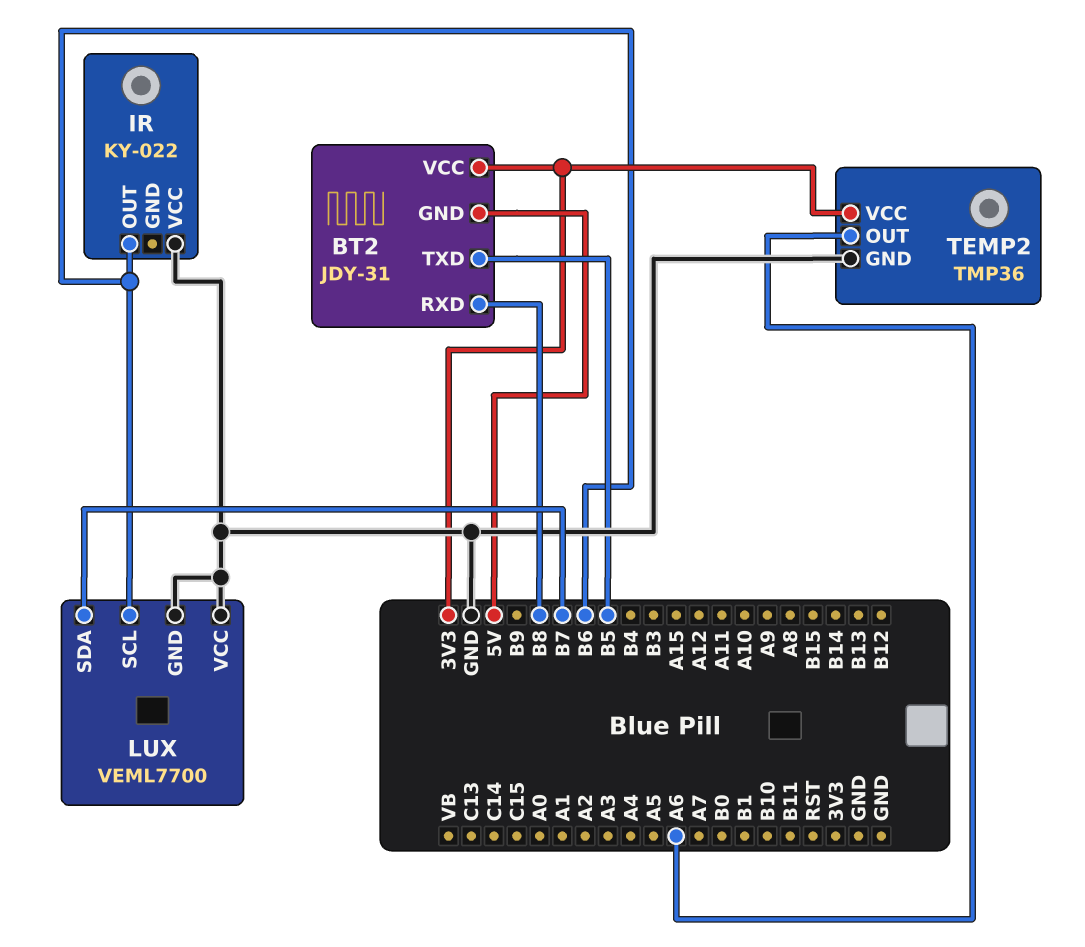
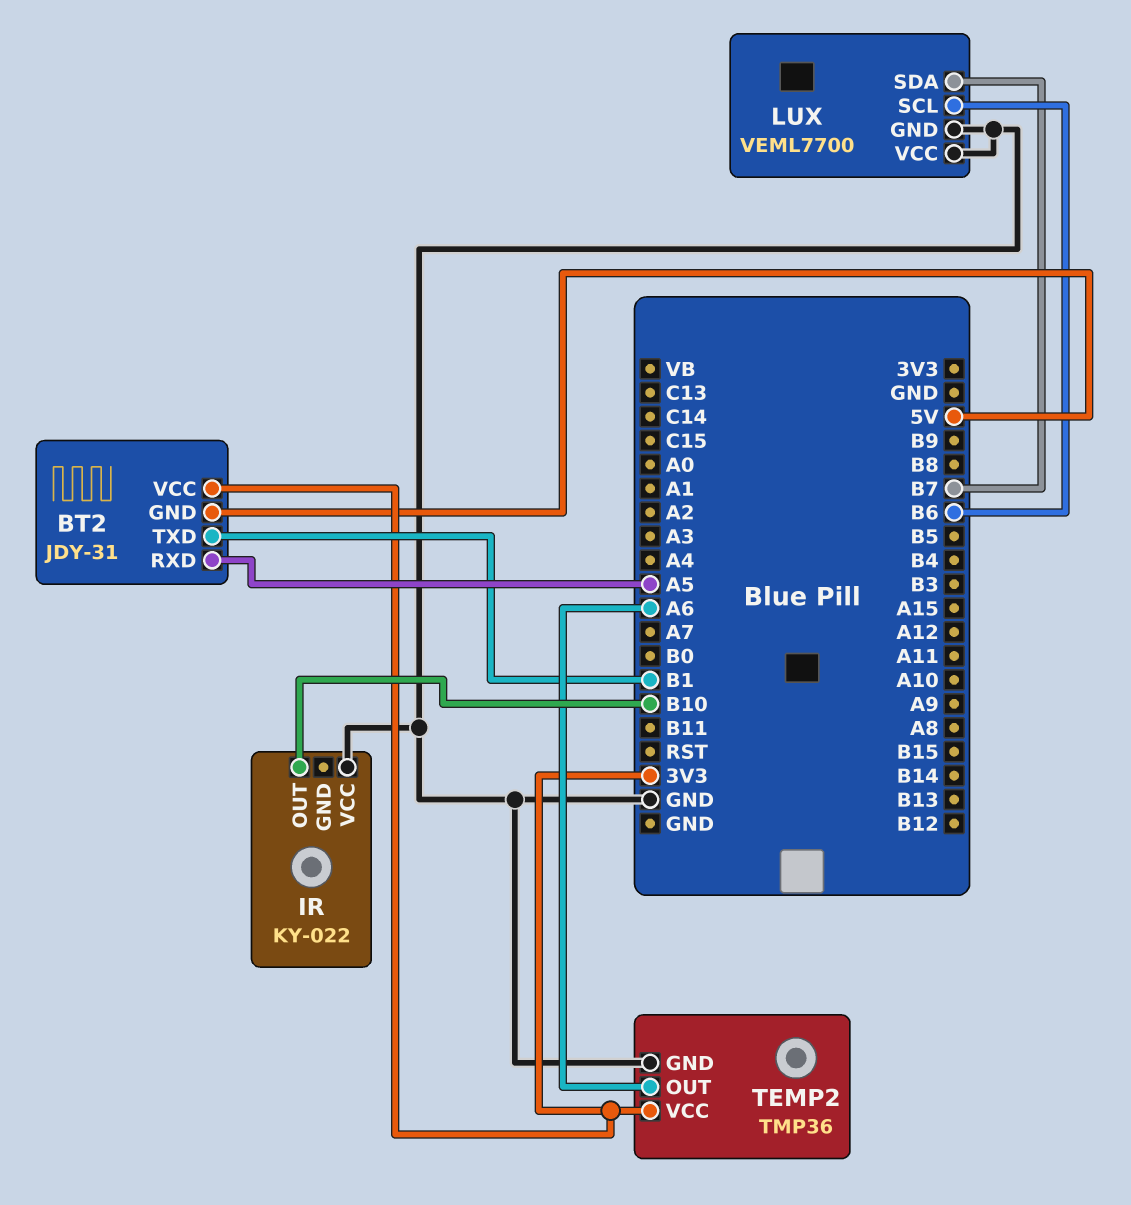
BT2 pin RXD: B8 -> A5
BT2 pin TXD: B5 -> B1
IR pin OUT: B6 -> B10

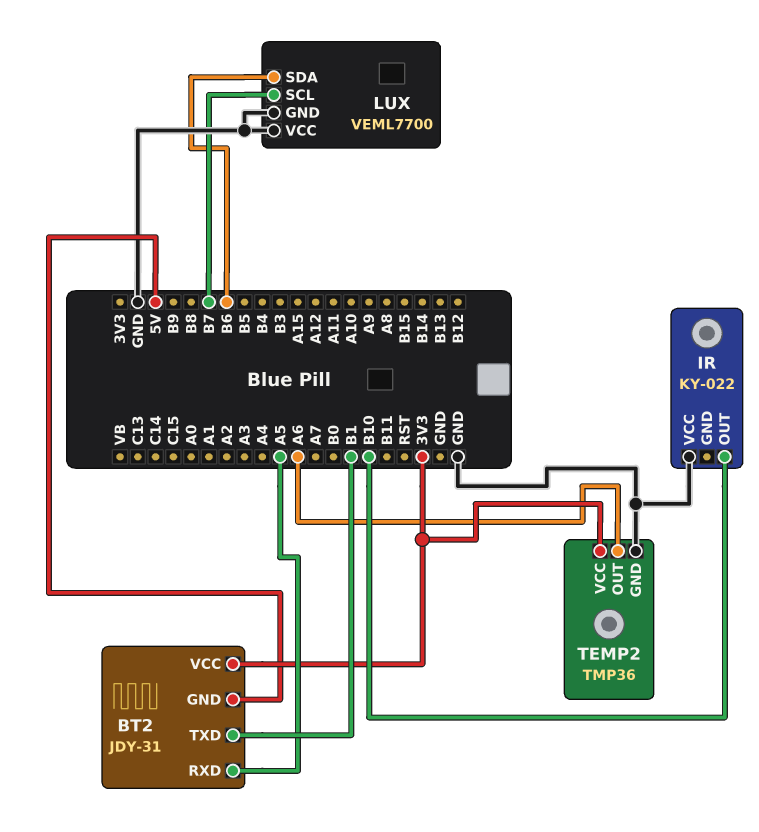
LUX pin SCL: B6 -> B7
LUX pin SDA: B7 -> B6

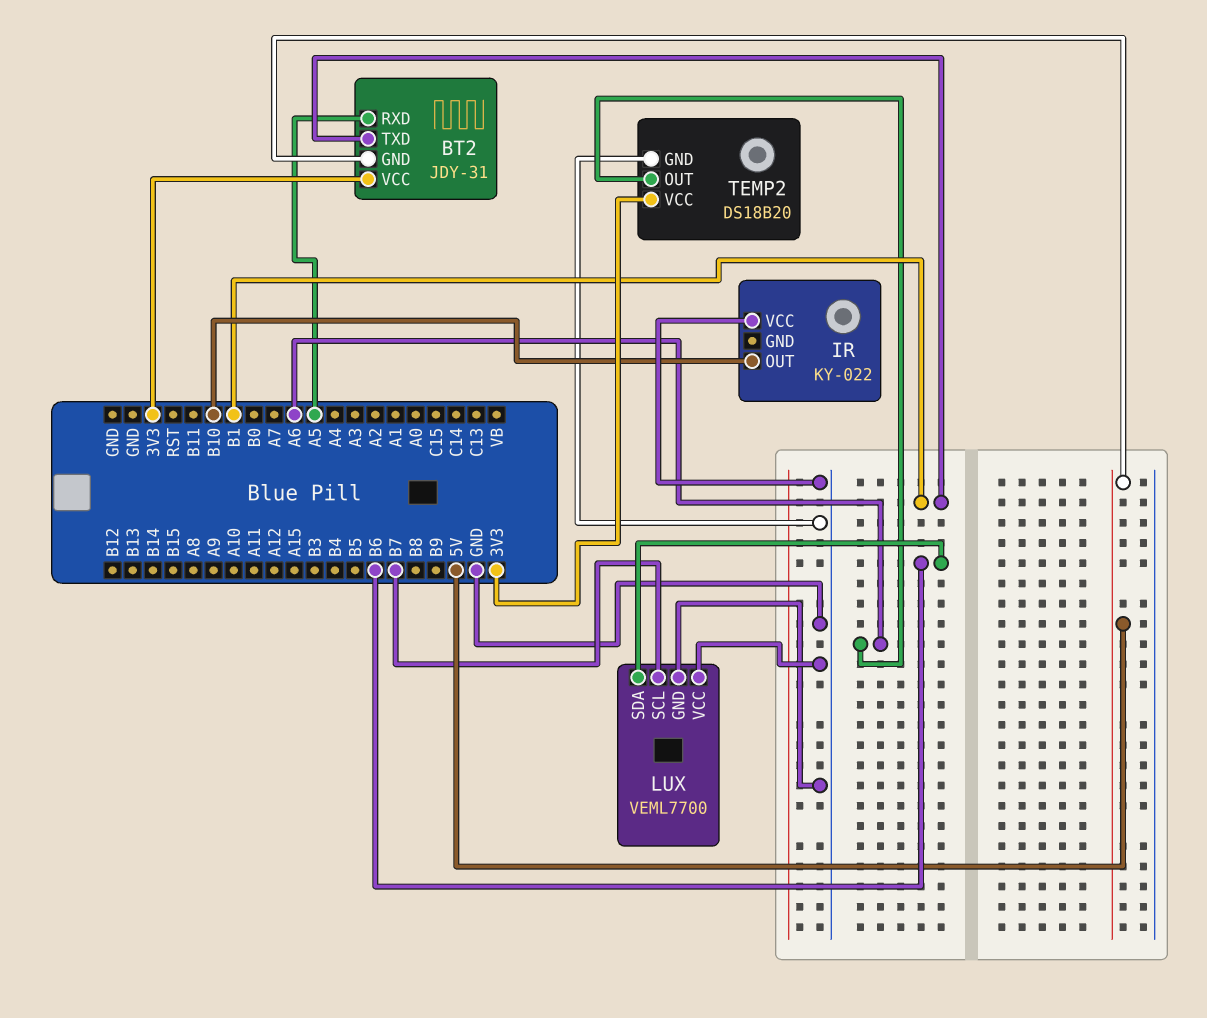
TEMP2: TMP36 -> DS18B20

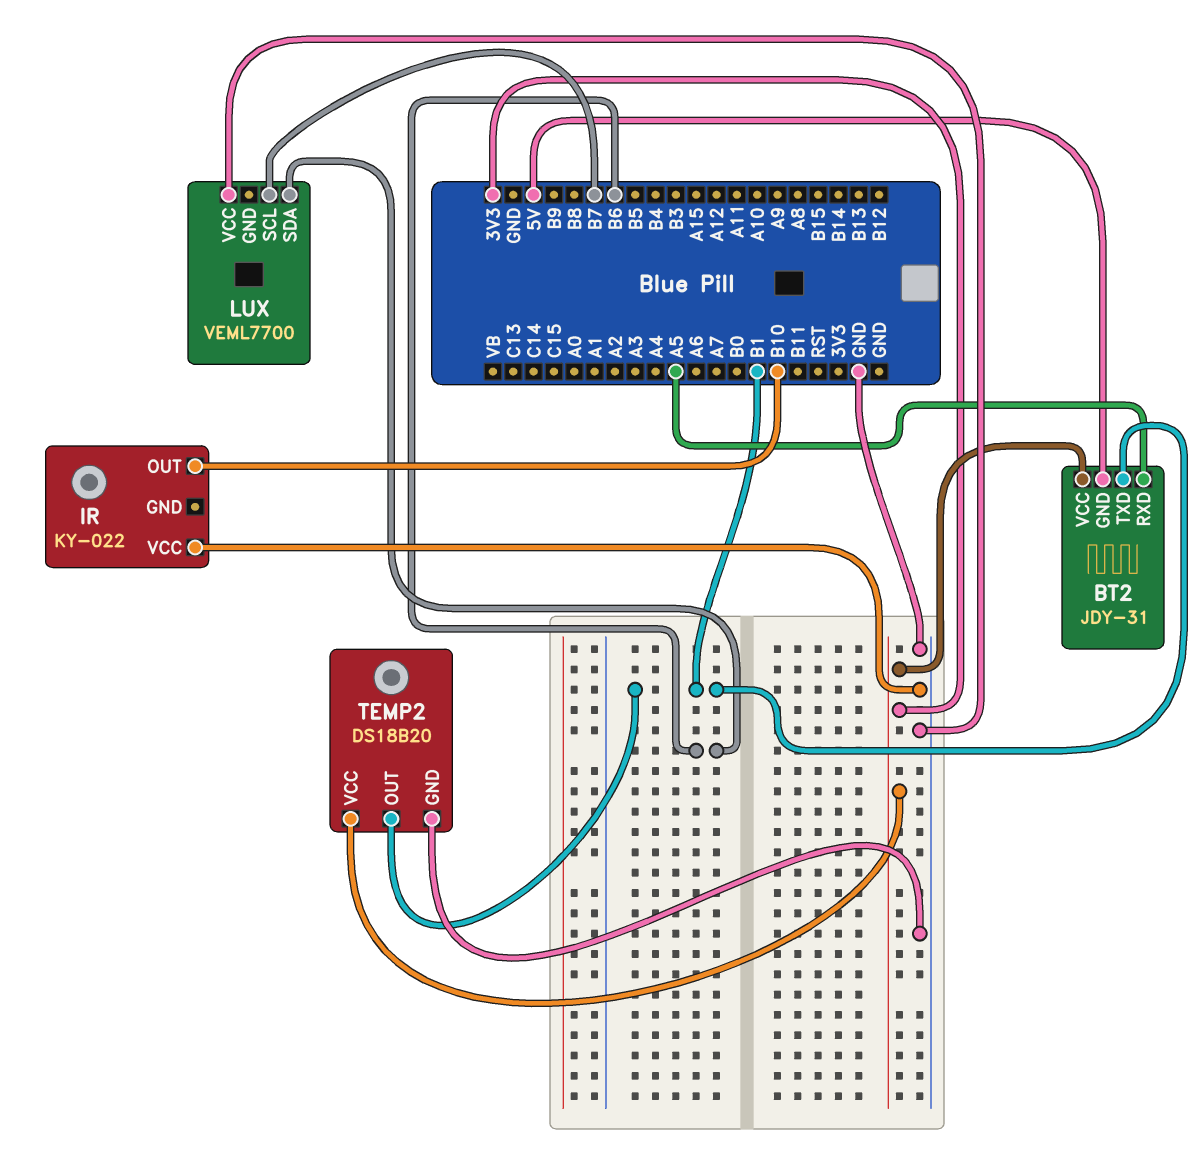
LUX pin GND: GND -> none
TEMP2 pin OUT: A6 -> B1

